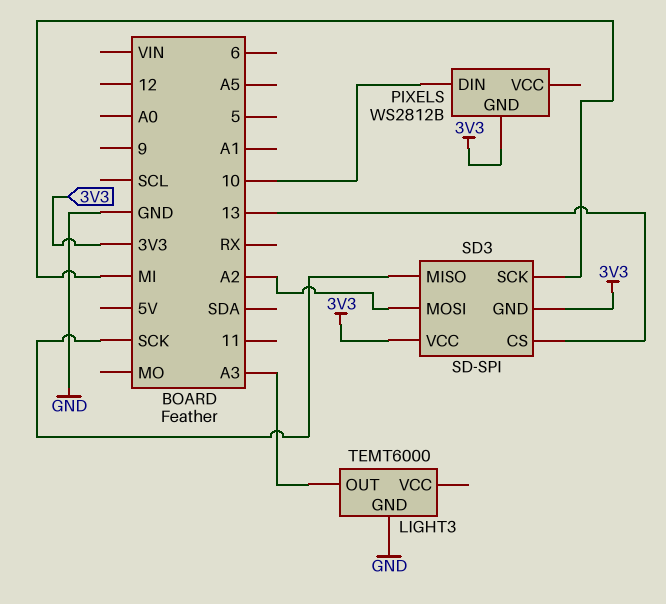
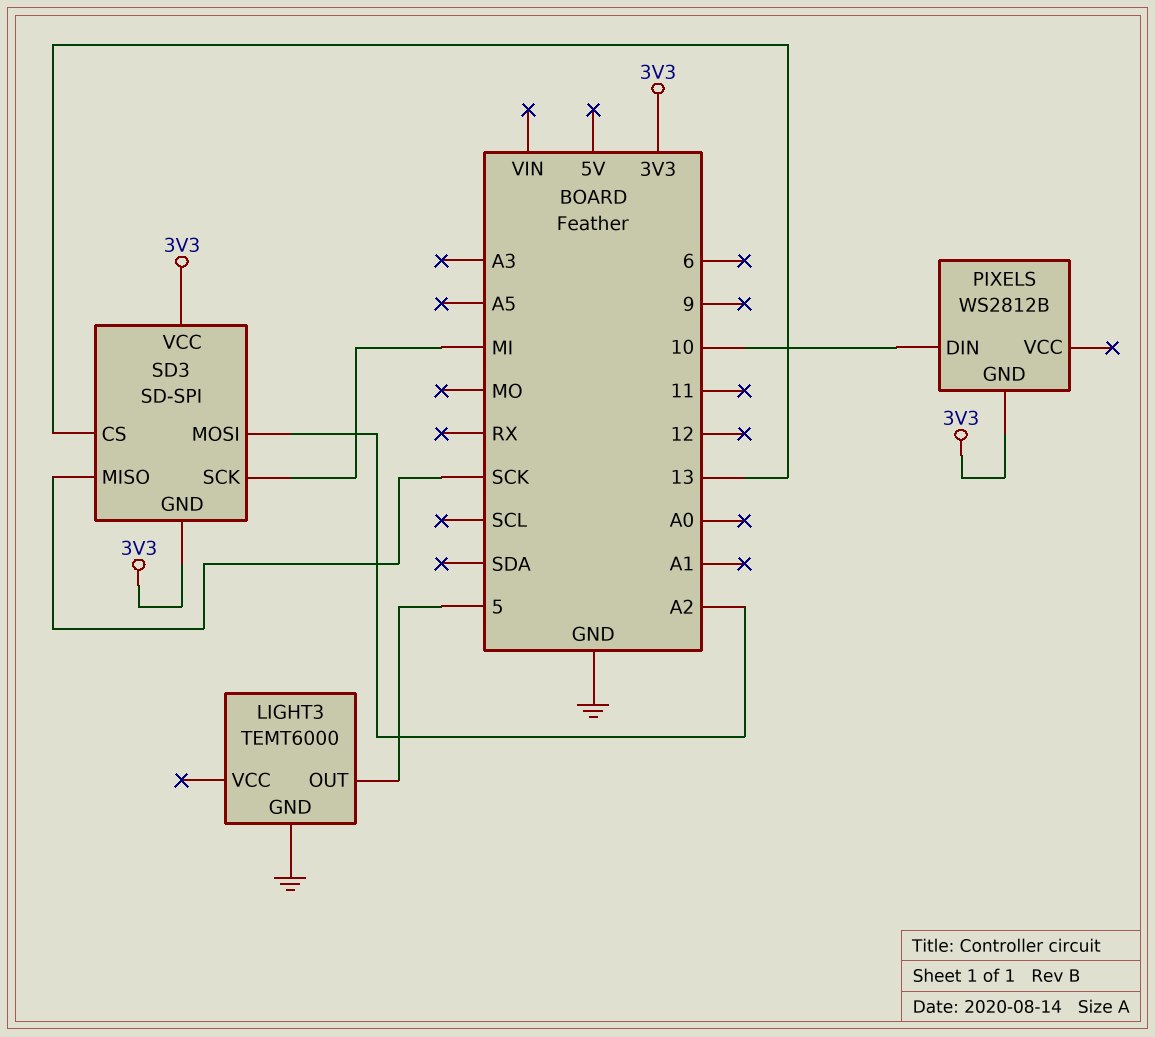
LIGHT3 pin OUT: A3 -> 5

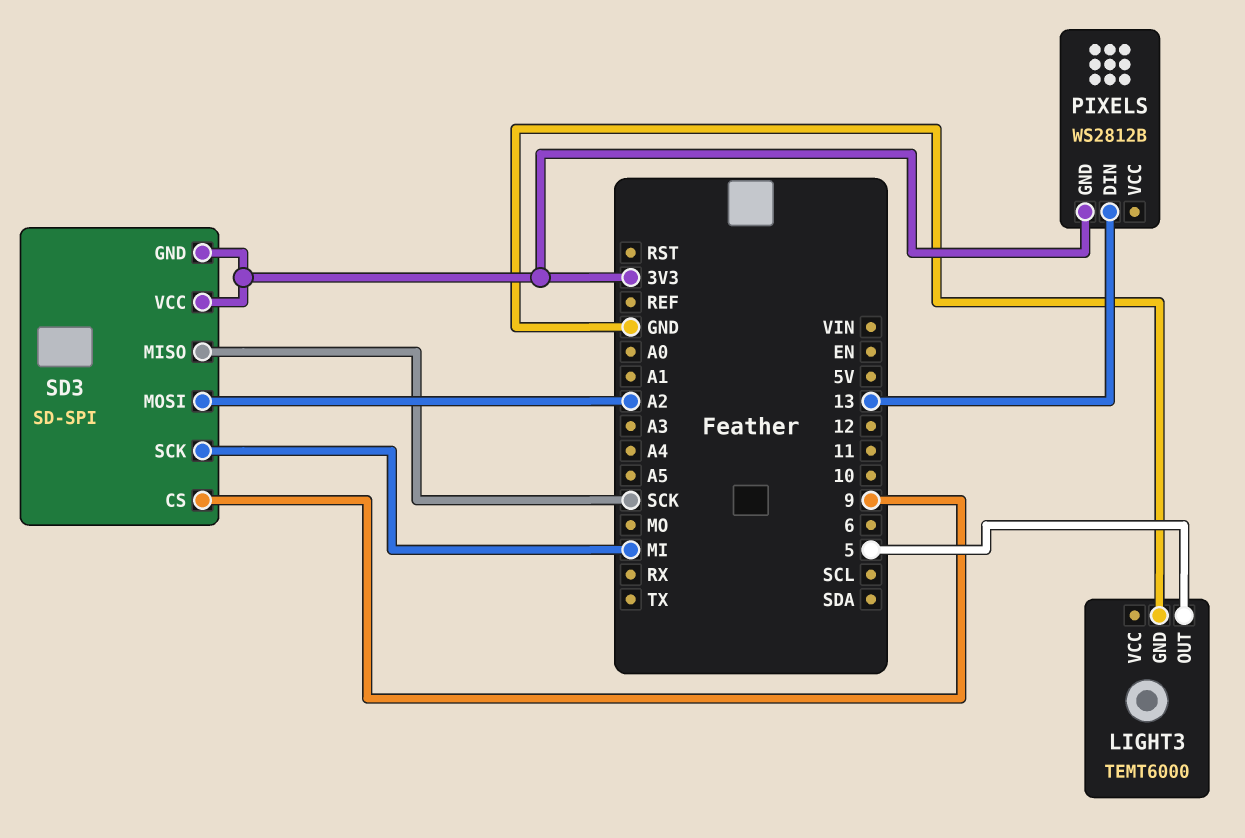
PIXELS pin DIN: 10 -> 13
SD3 pin CS: 13 -> 9

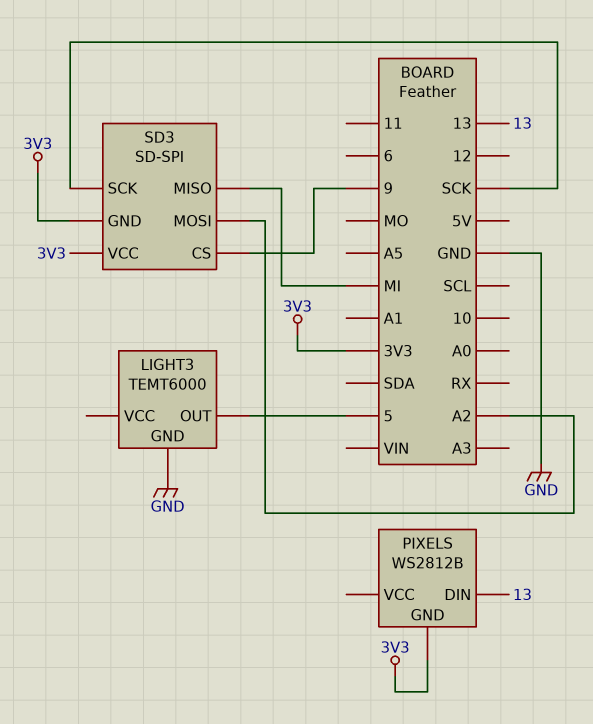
SD3 pin MISO: SCK -> MI
SD3 pin SCK: MI -> SCK

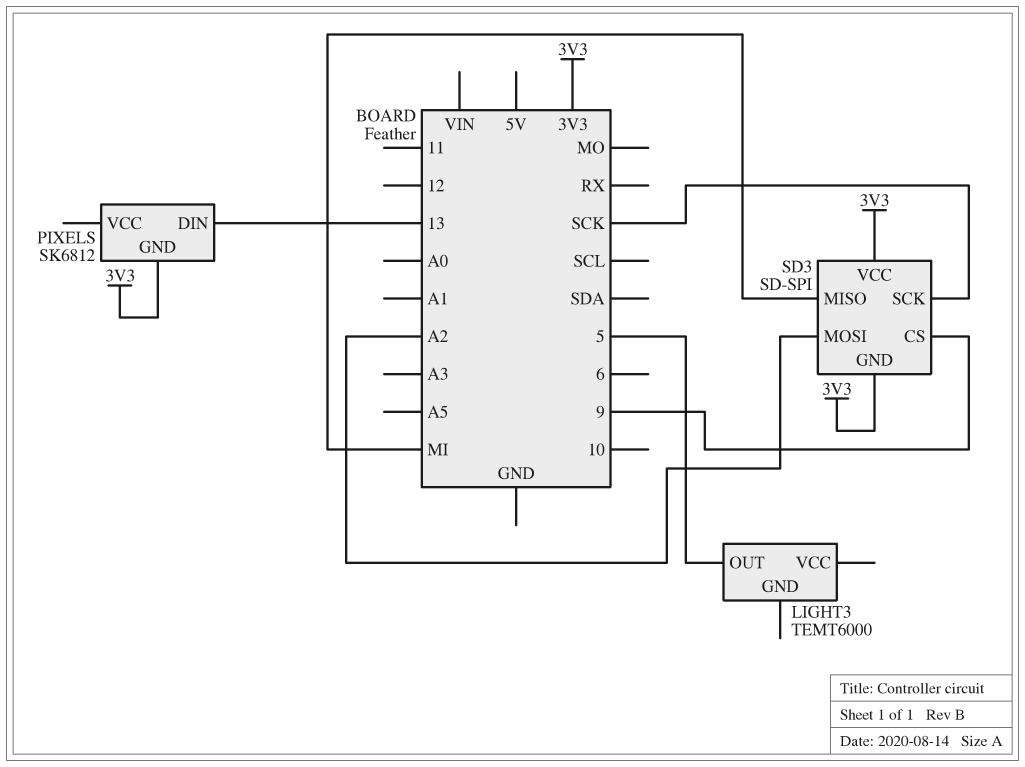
LIGHT3 pin GND: GND -> none
PIXELS: WS2812B -> SK6812

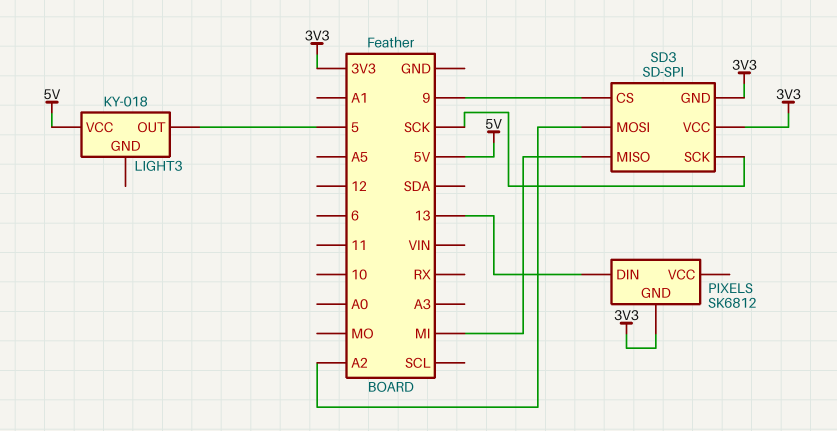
LIGHT3: TEMT6000 -> KY-018
LIGHT3 pin VCC: none -> 5V

